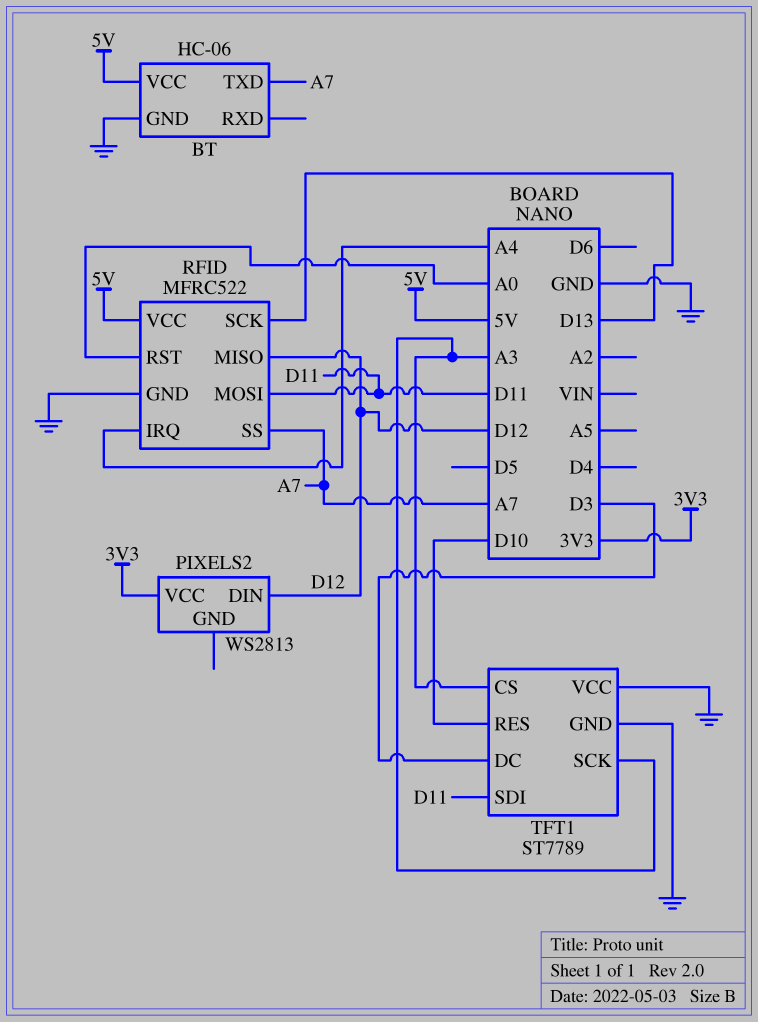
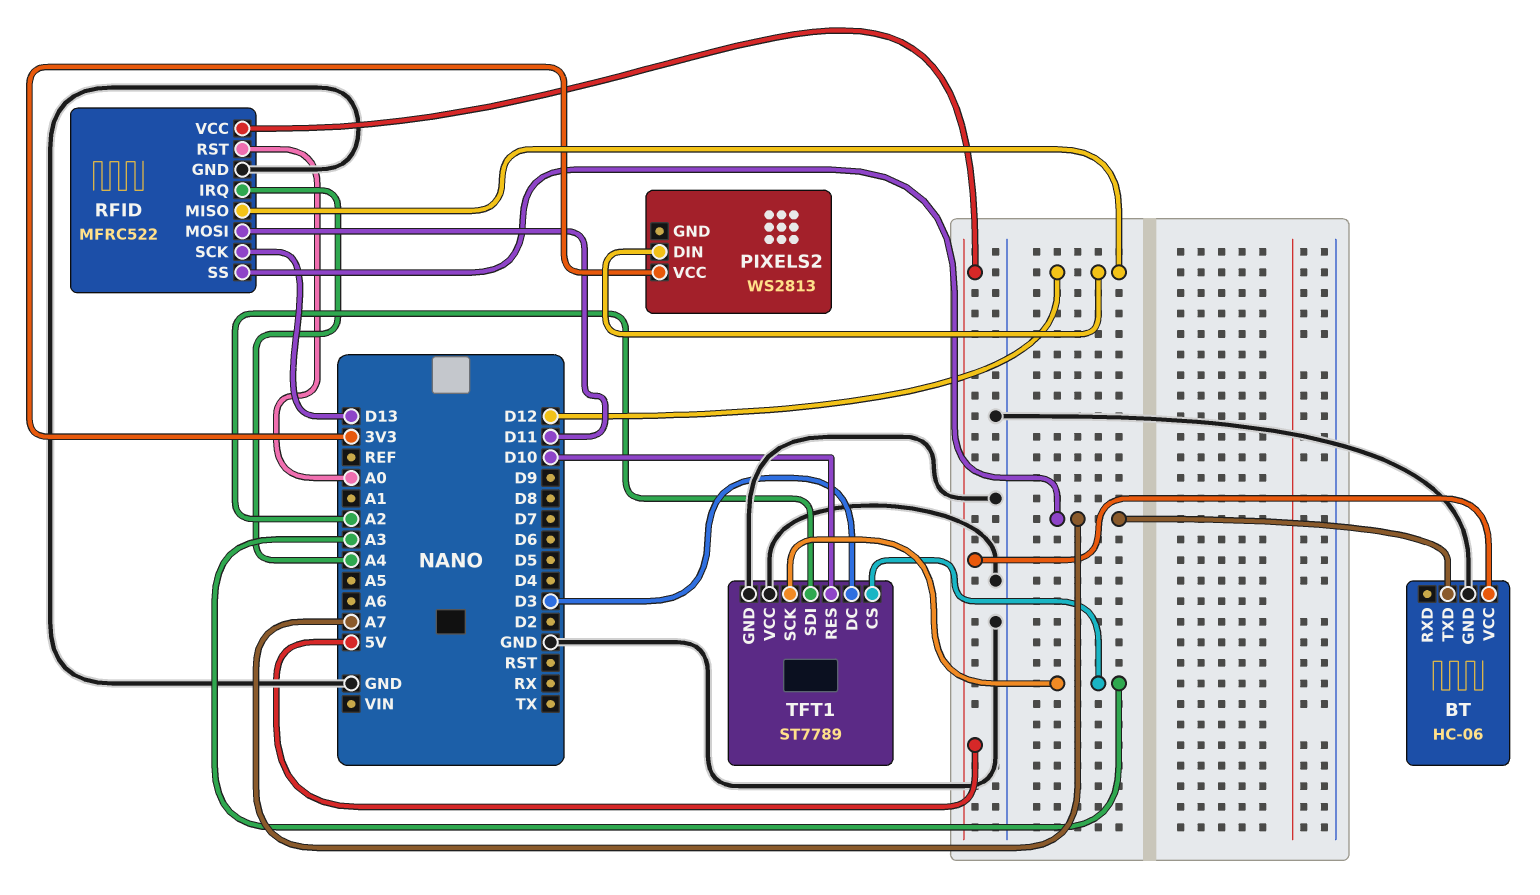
TFT1 pin SDI: D11 -> A2

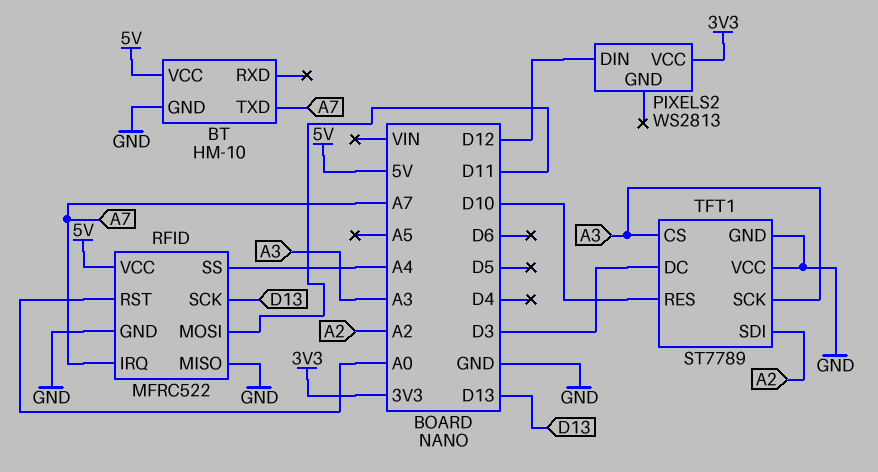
BT: HC-06 -> HM-10
RFID pin IRQ: A4 -> A7
RFID pin MISO: D12 -> GND
RFID pin SS: A7 -> A4

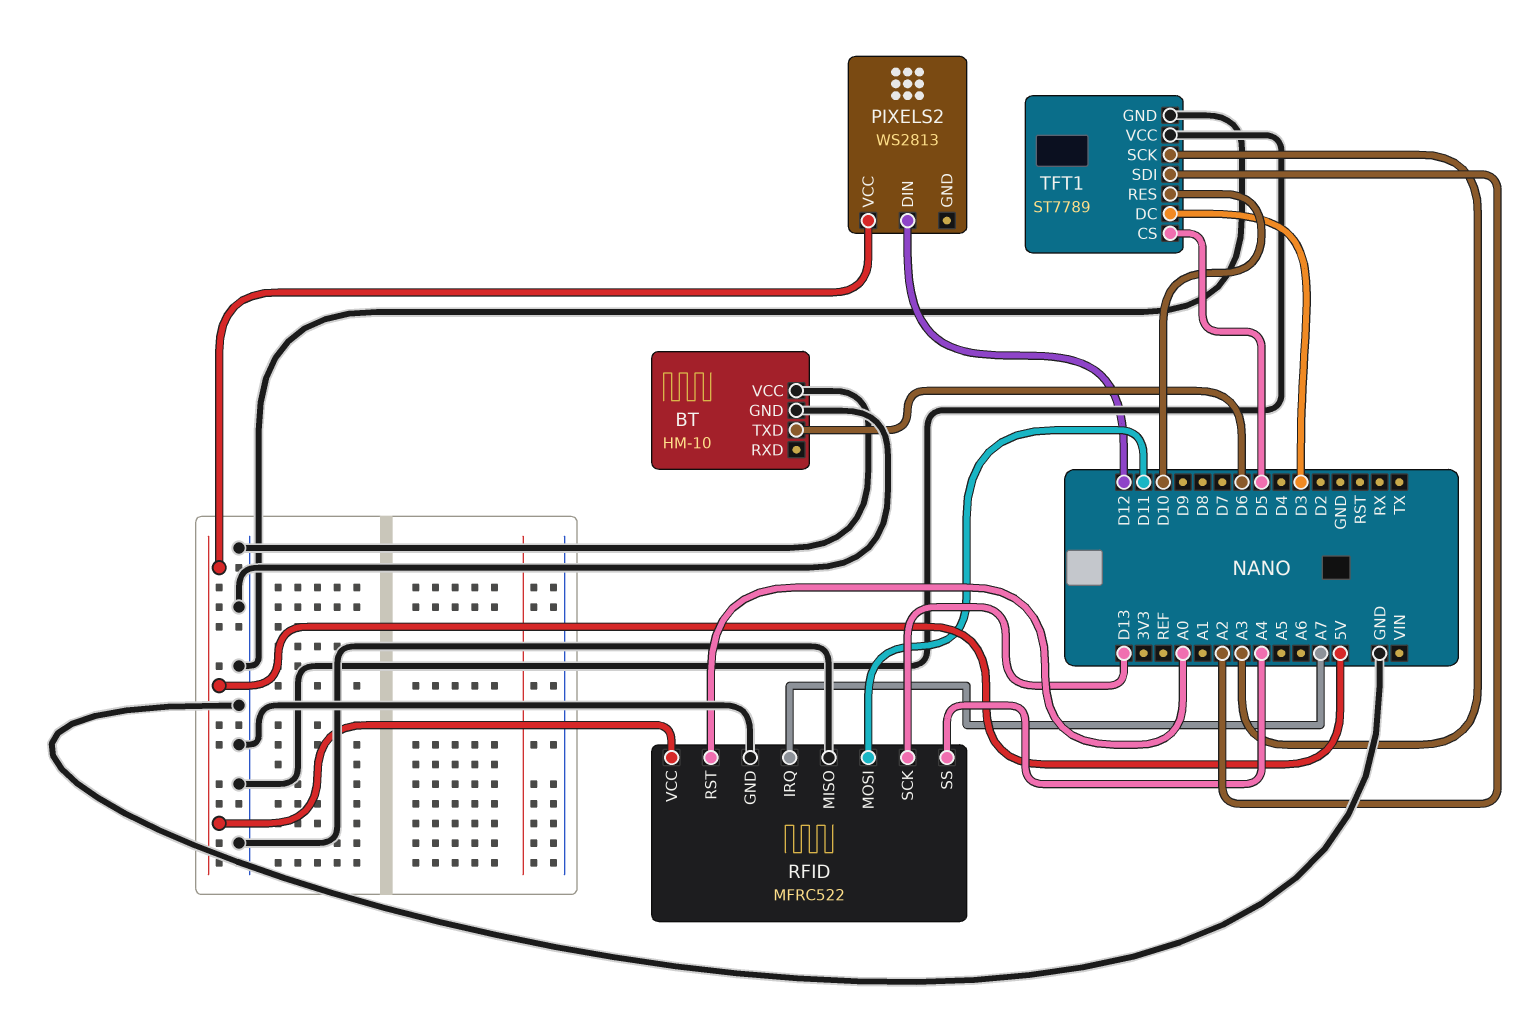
BT pin TXD: A7 -> D6
BT pin VCC: 5V -> GND
PIXELS2 pin VCC: 3V3 -> 5V
TFT1 pin CS: A3 -> D5

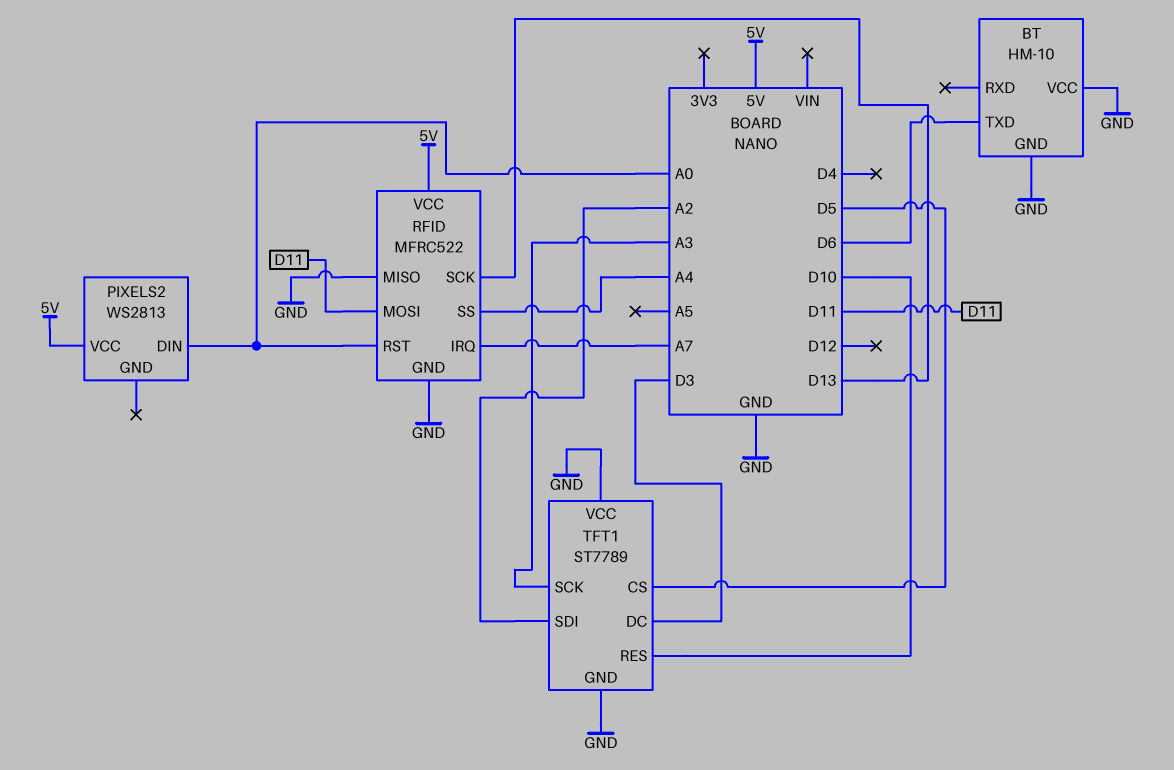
PIXELS2 pin DIN: D12 -> A0

